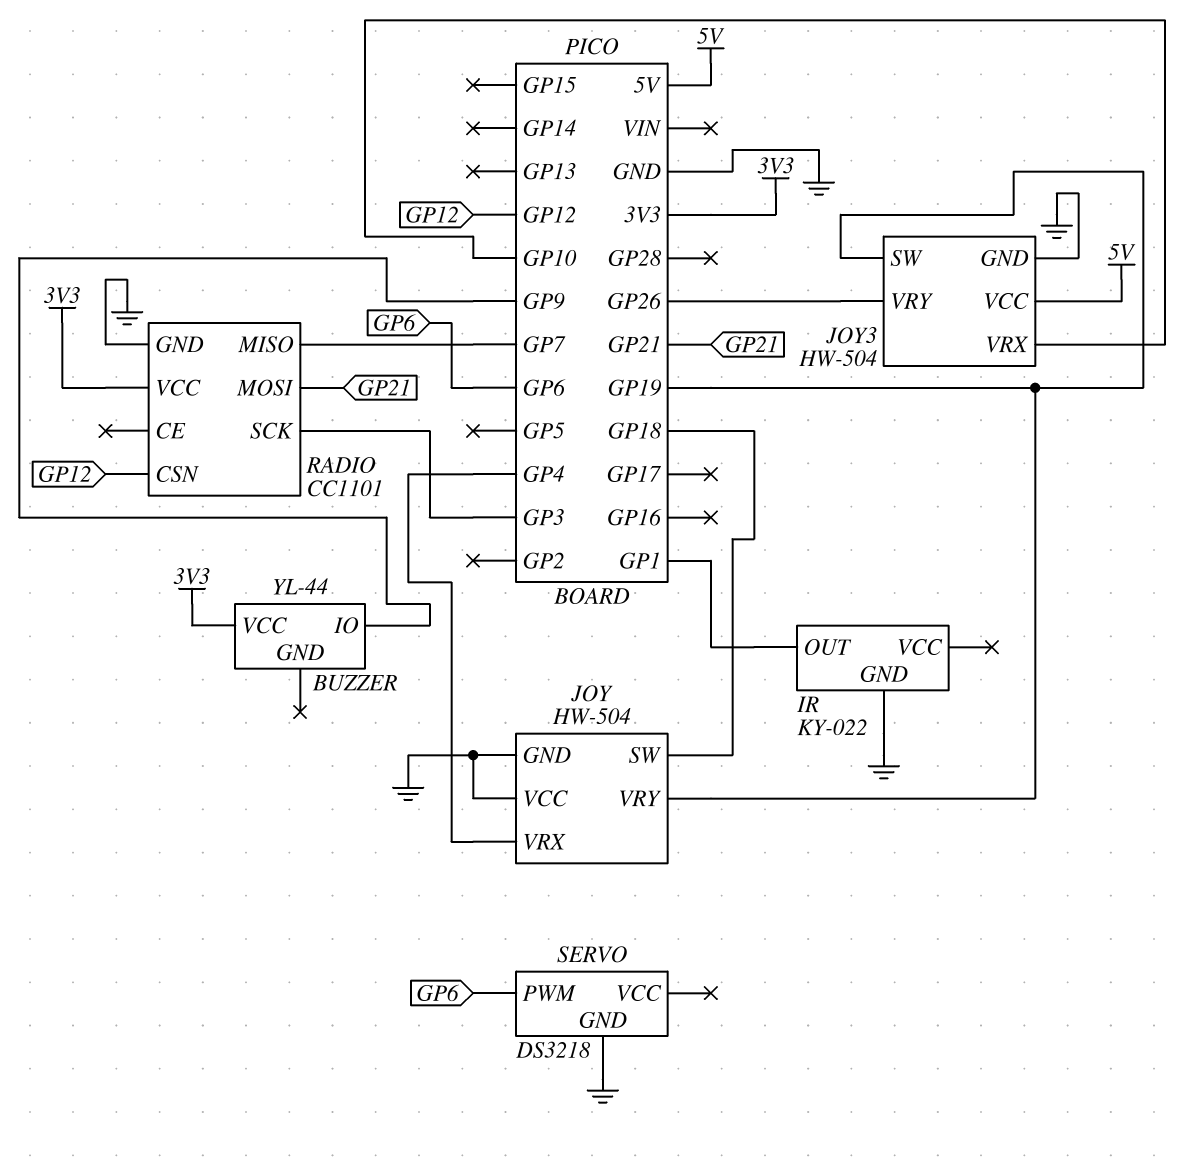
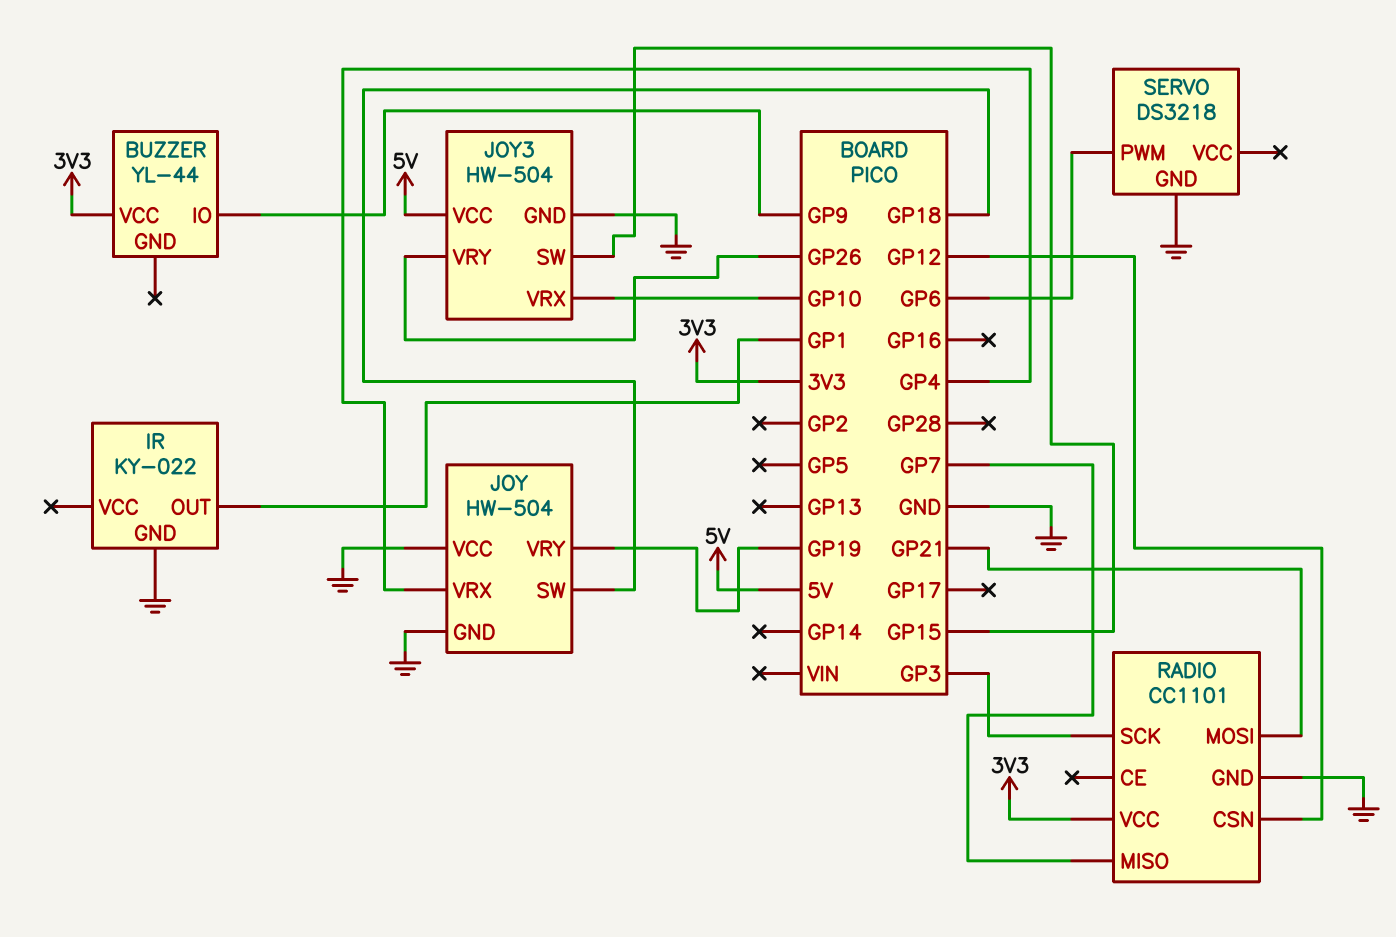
JOY3 pin SW: GP19 -> GP15

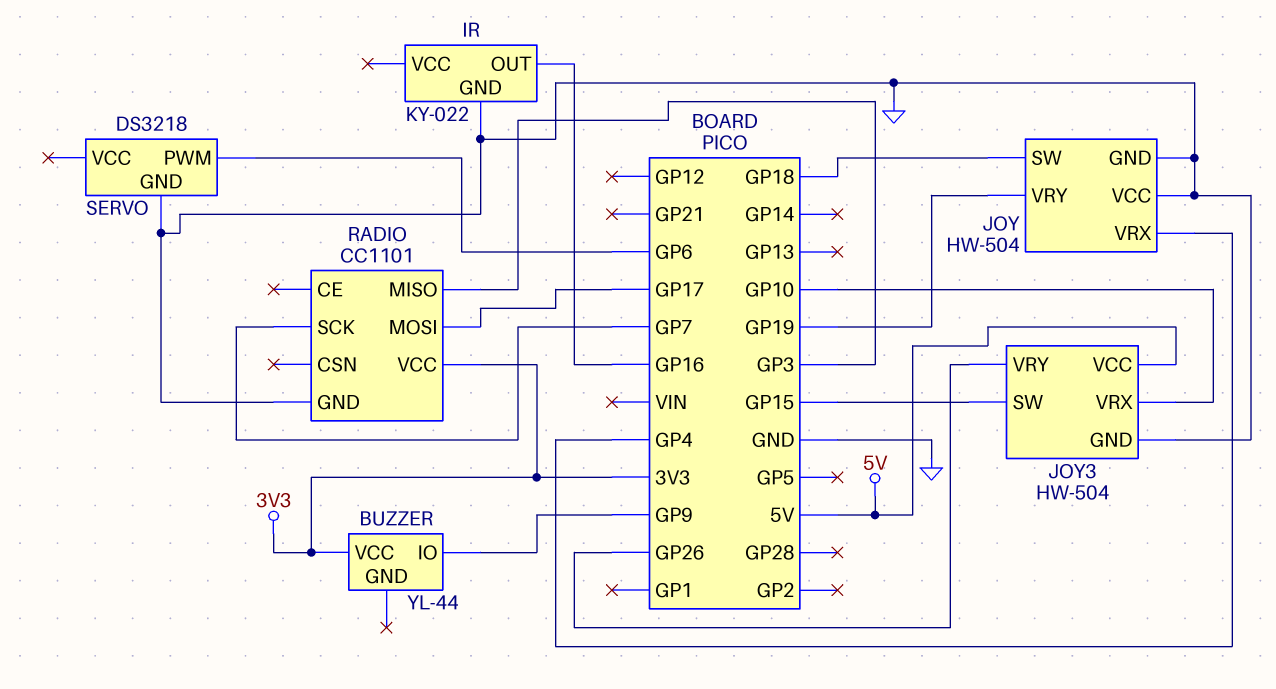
IR pin OUT: GP1 -> GP16
RADIO pin CSN: GP12 -> none
RADIO pin MISO: GP7 -> GP3
RADIO pin MOSI: GP21 -> GP17
RADIO pin SCK: GP3 -> GP7

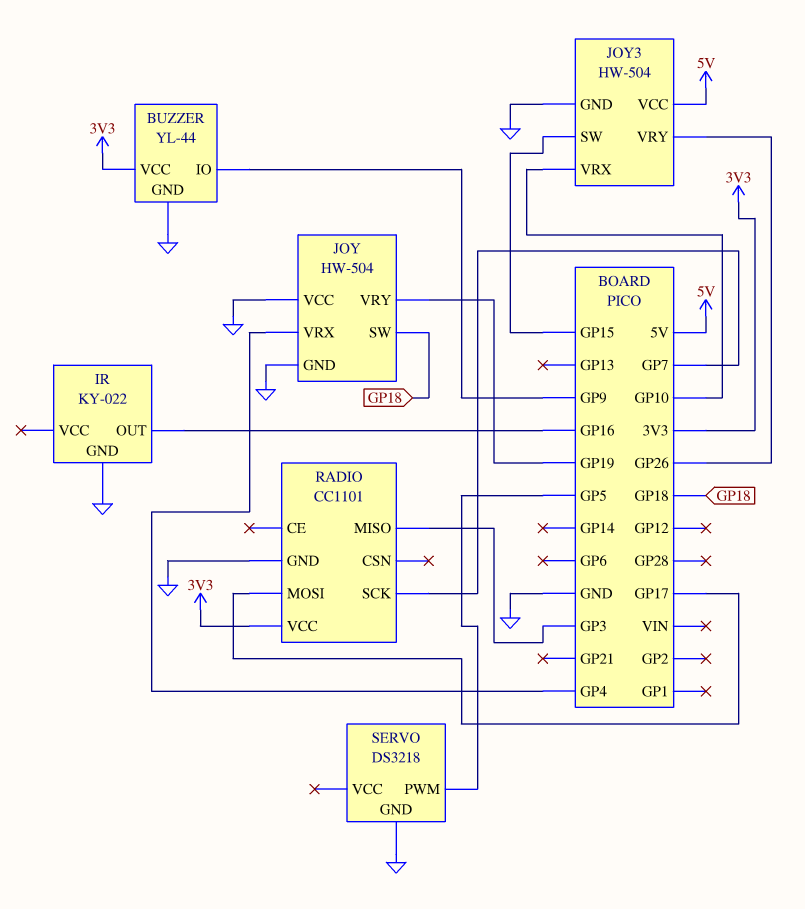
BUZZER pin GND: none -> GND
SERVO pin PWM: GP6 -> GP5

